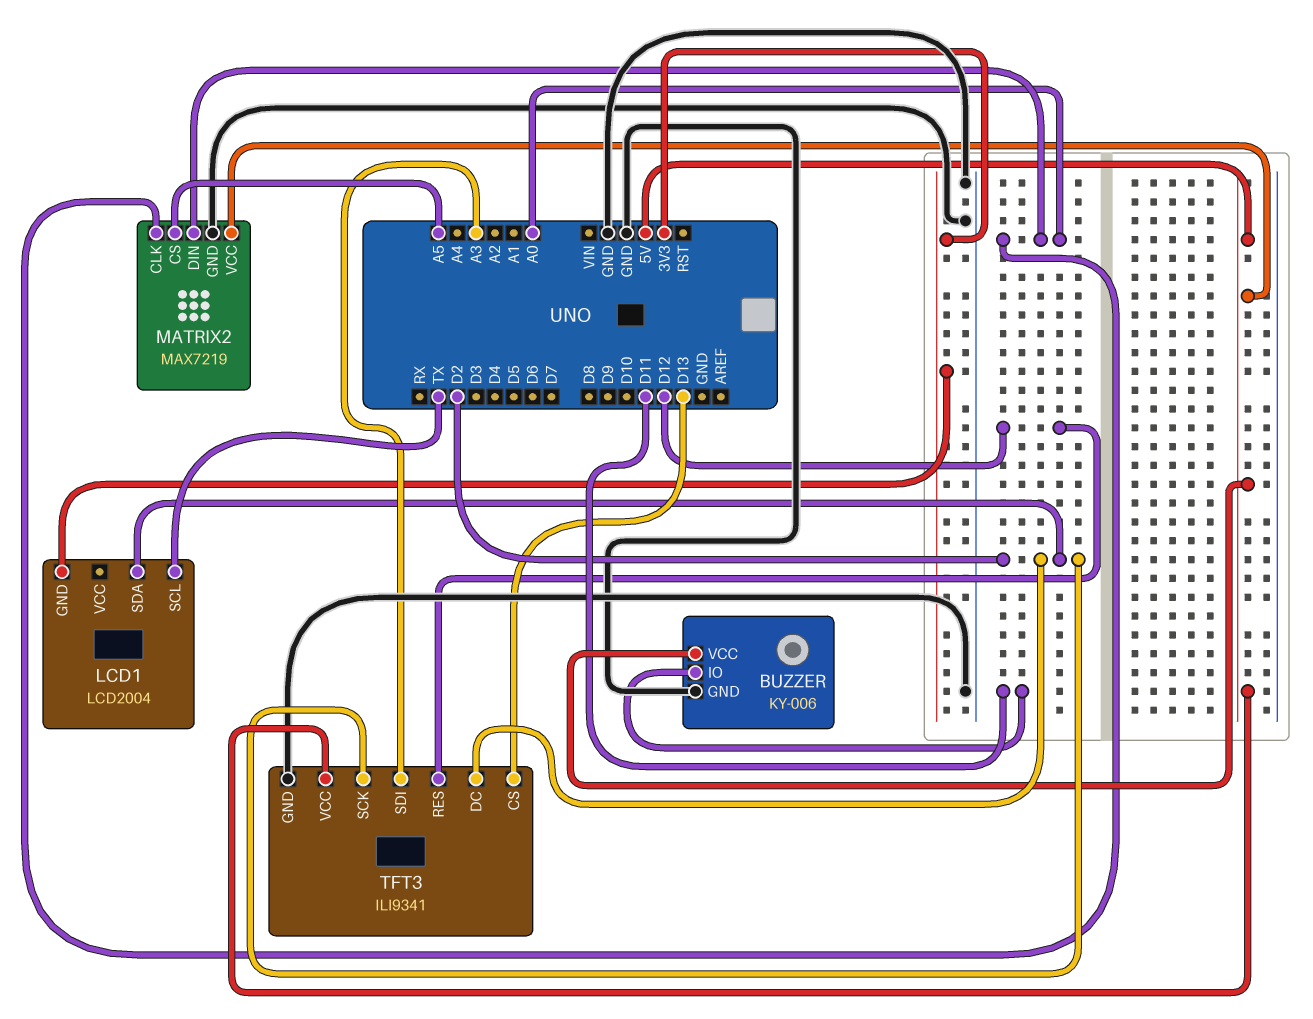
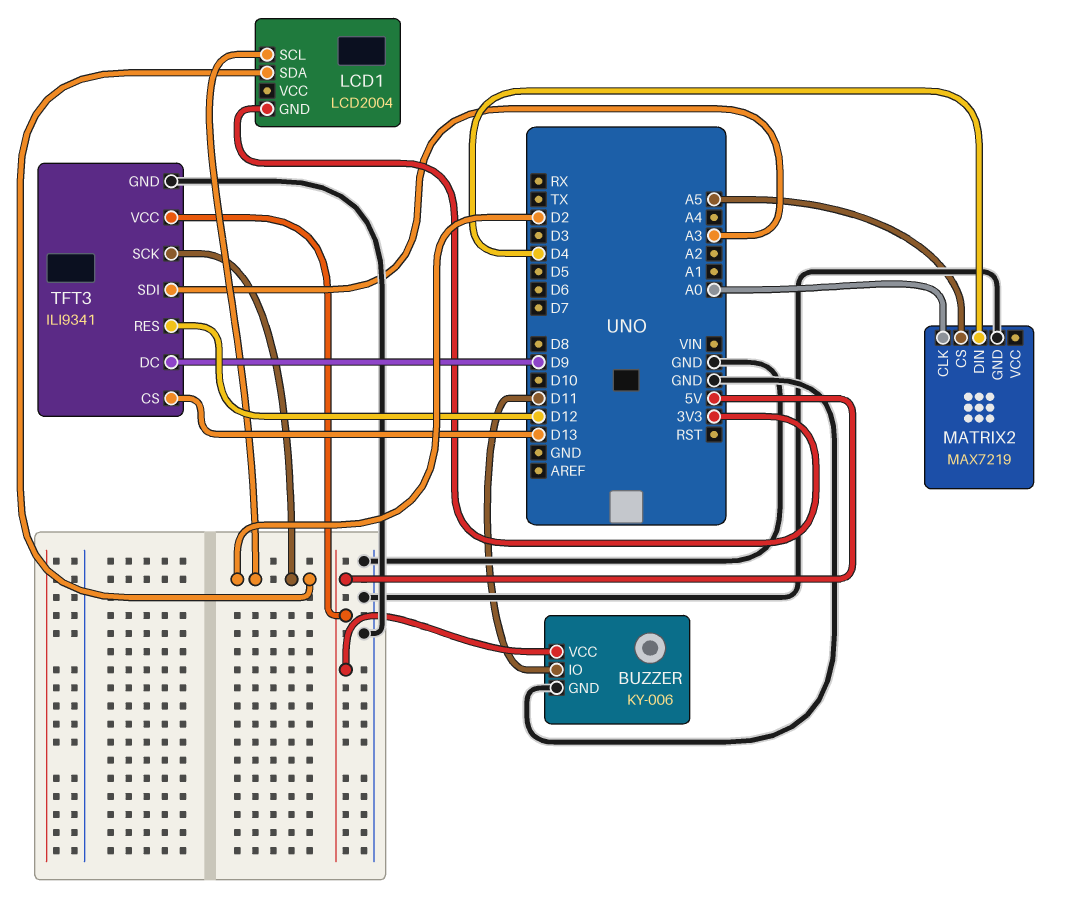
LCD1 pin SCL: TX -> D2
MATRIX2 pin DIN: A0 -> D4
MATRIX2 pin VCC: 5V -> none
TFT3 pin DC: D2 -> D9

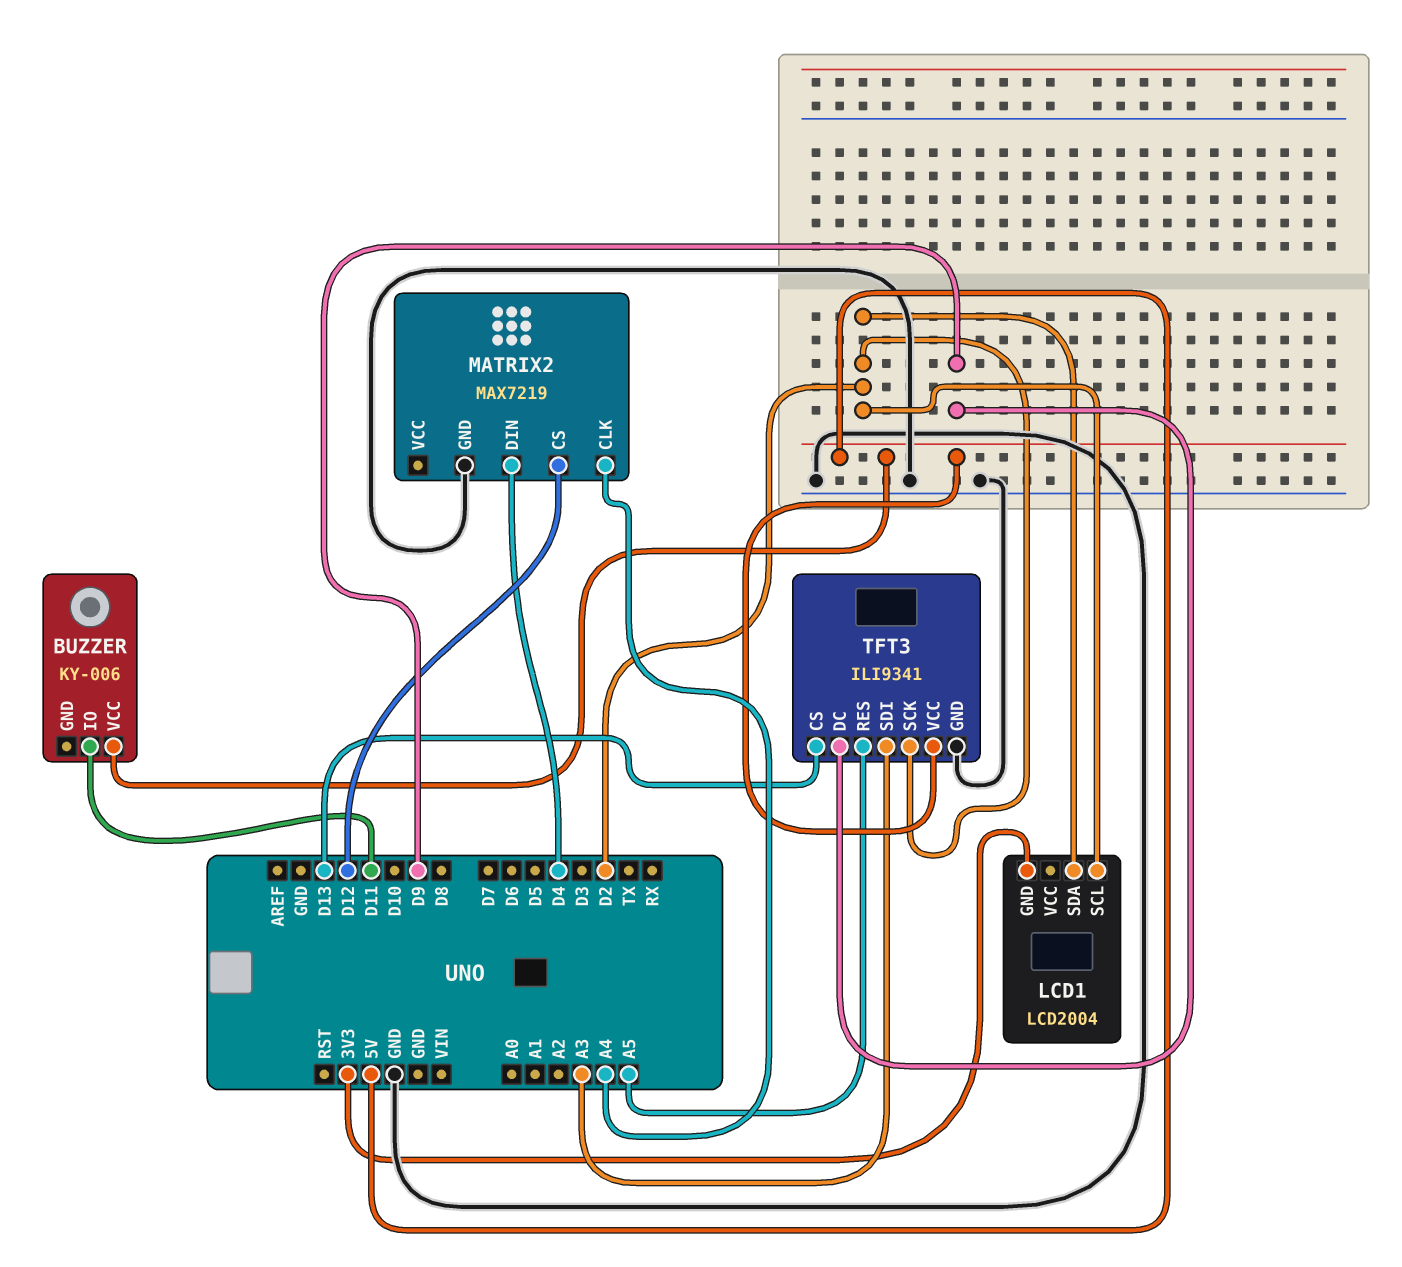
BUZZER pin GND: GND -> none
MATRIX2 pin CLK: A0 -> A4
MATRIX2 pin CS: A5 -> D12
TFT3 pin RES: D12 -> A5

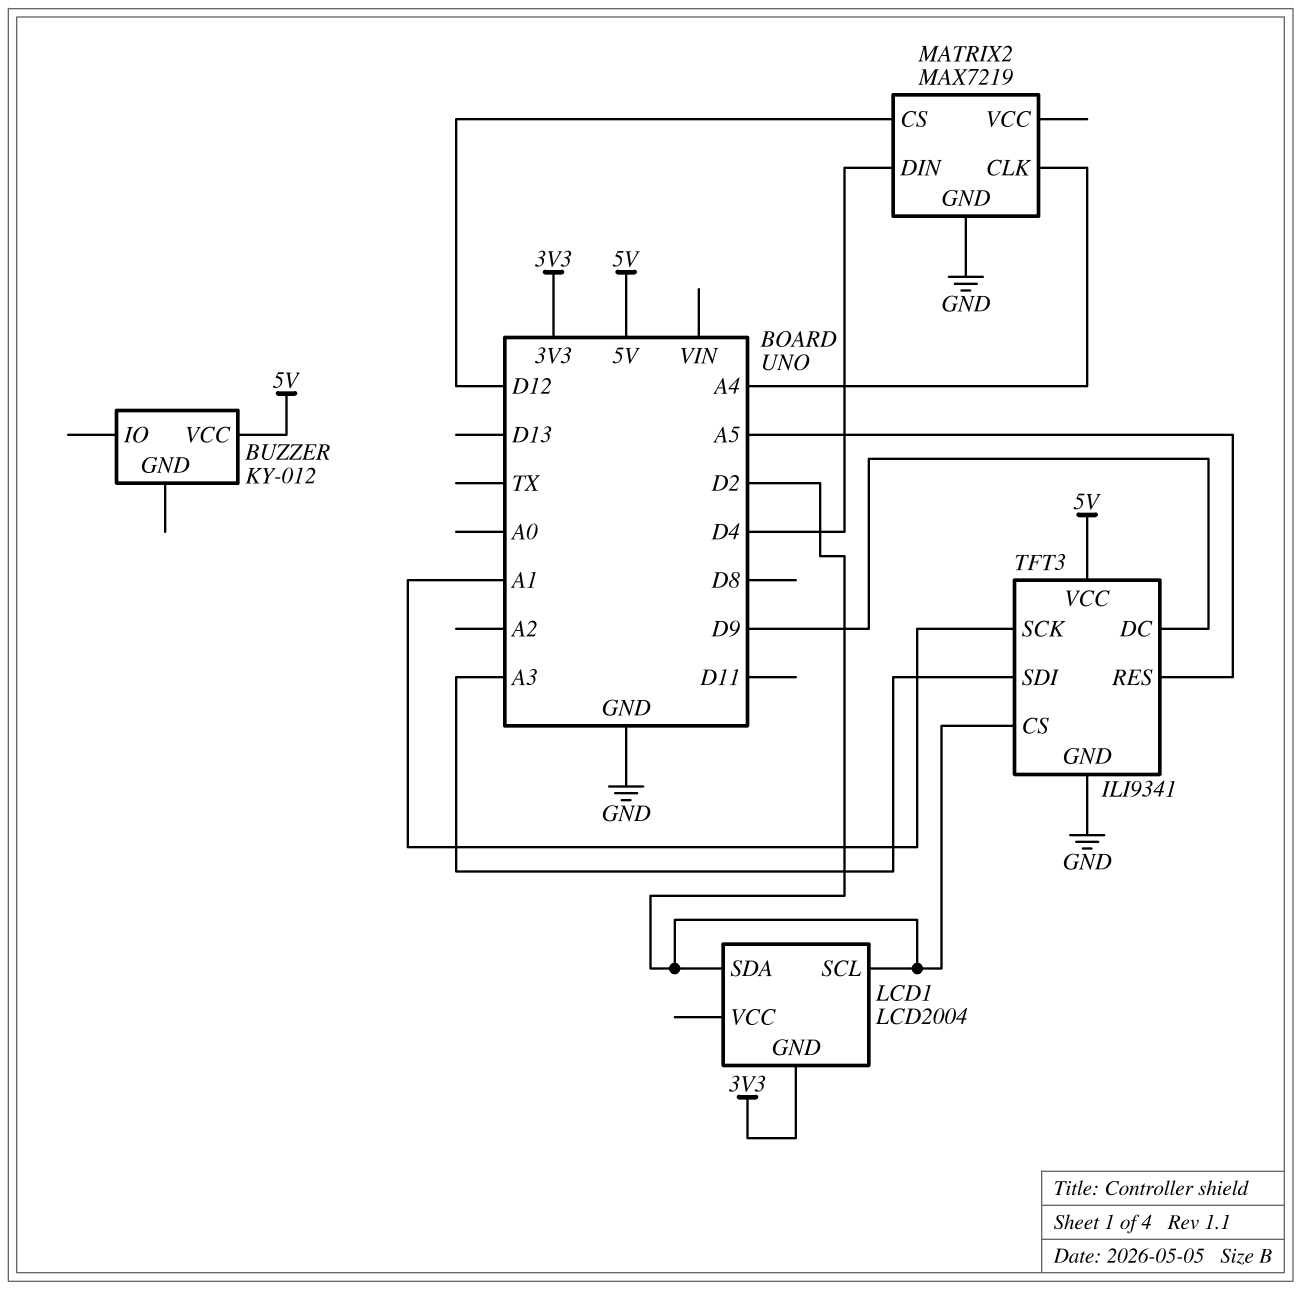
BUZZER: KY-006 -> KY-012
BUZZER pin IO: D11 -> none
TFT3 pin CS: D13 -> D2
TFT3 pin SCK: D2 -> A1

